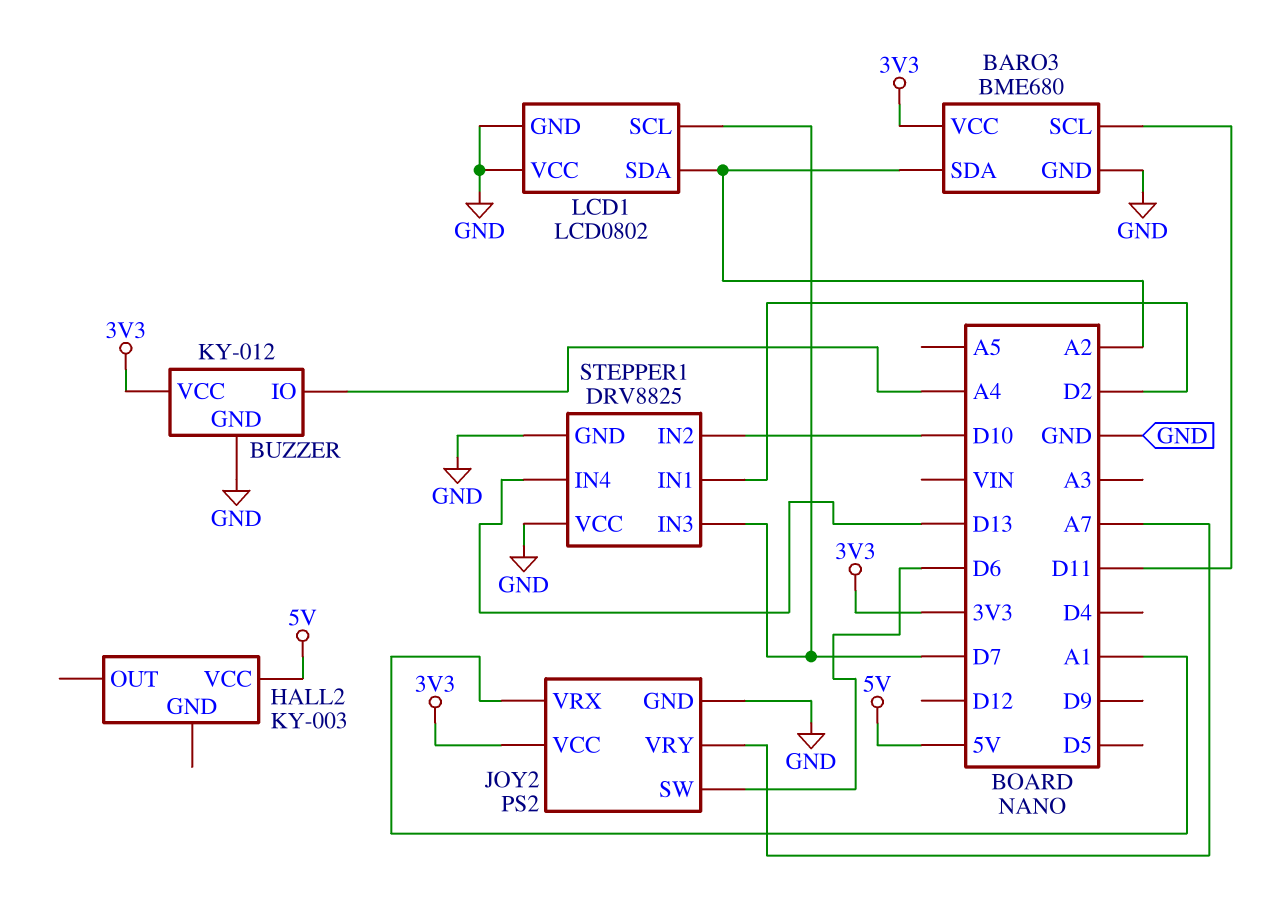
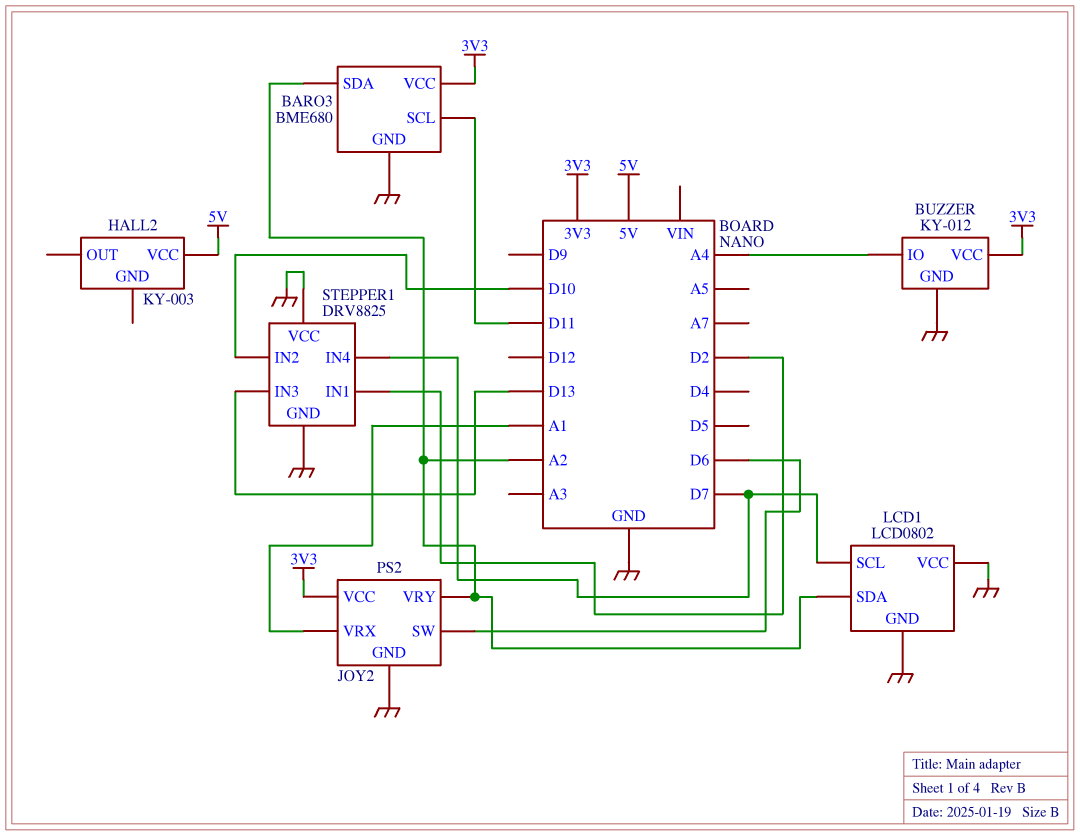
JOY2 pin VRY: A7 -> A2
STEPPER1 pin IN3: D7 -> D13
STEPPER1 pin IN4: D13 -> D7

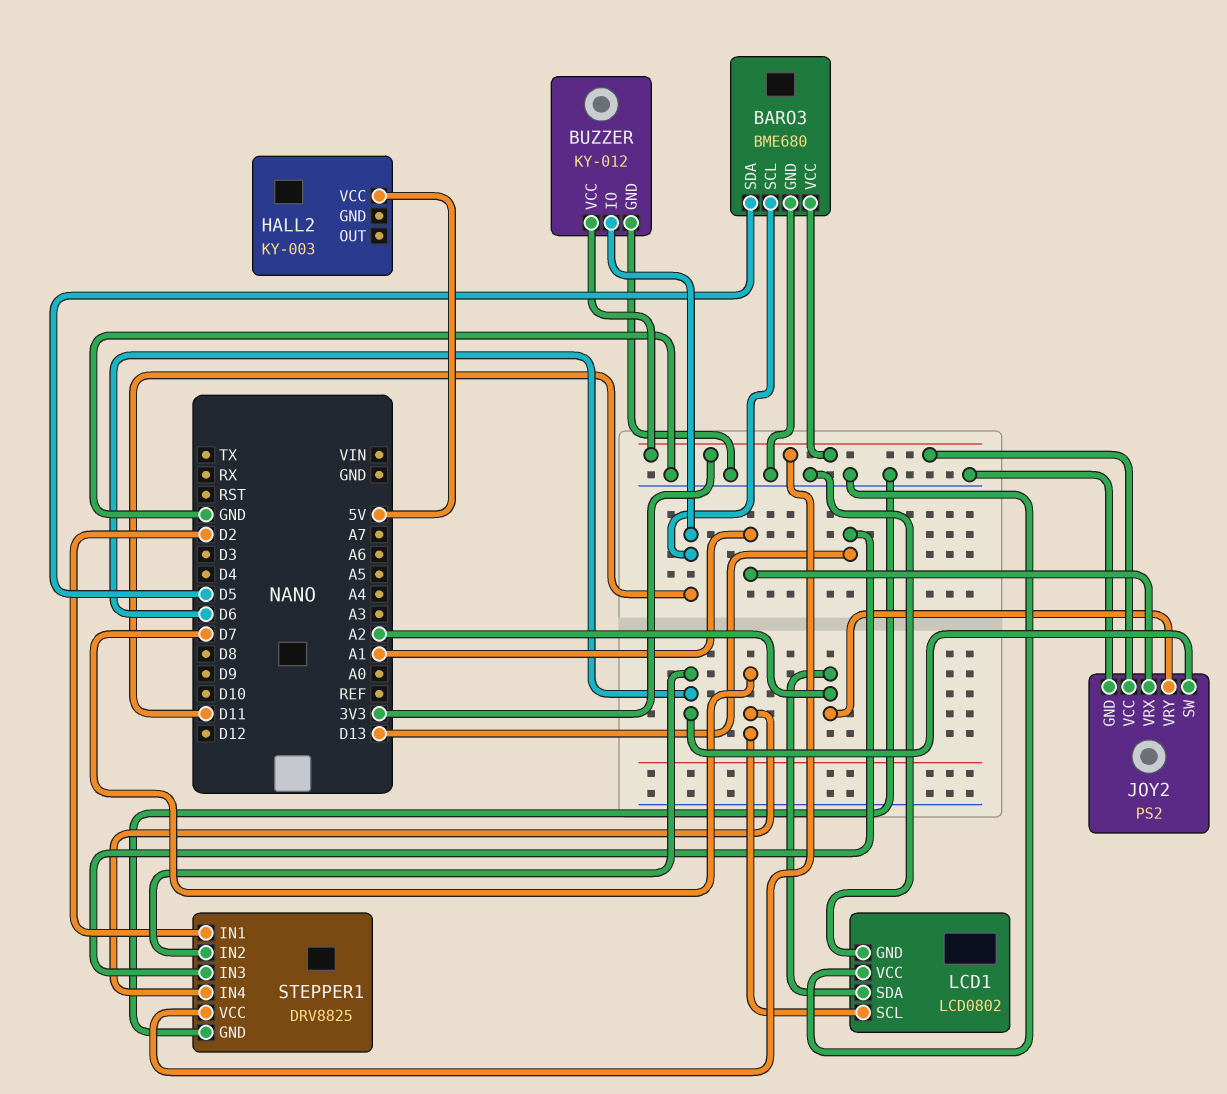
BARO3 pin SDA: A2 -> D5
BUZZER pin IO: A4 -> D11
STEPPER1 pin IN2: D10 -> D6
STEPPER1 pin VCC: GND -> 3V3

